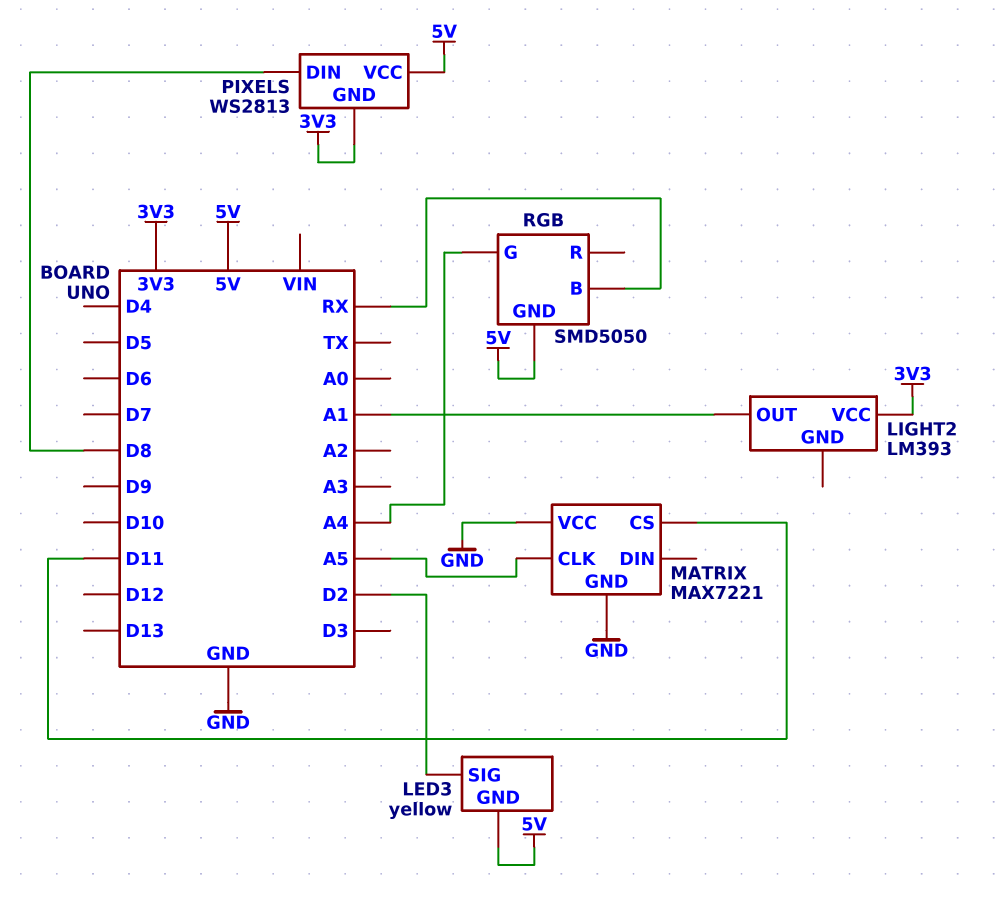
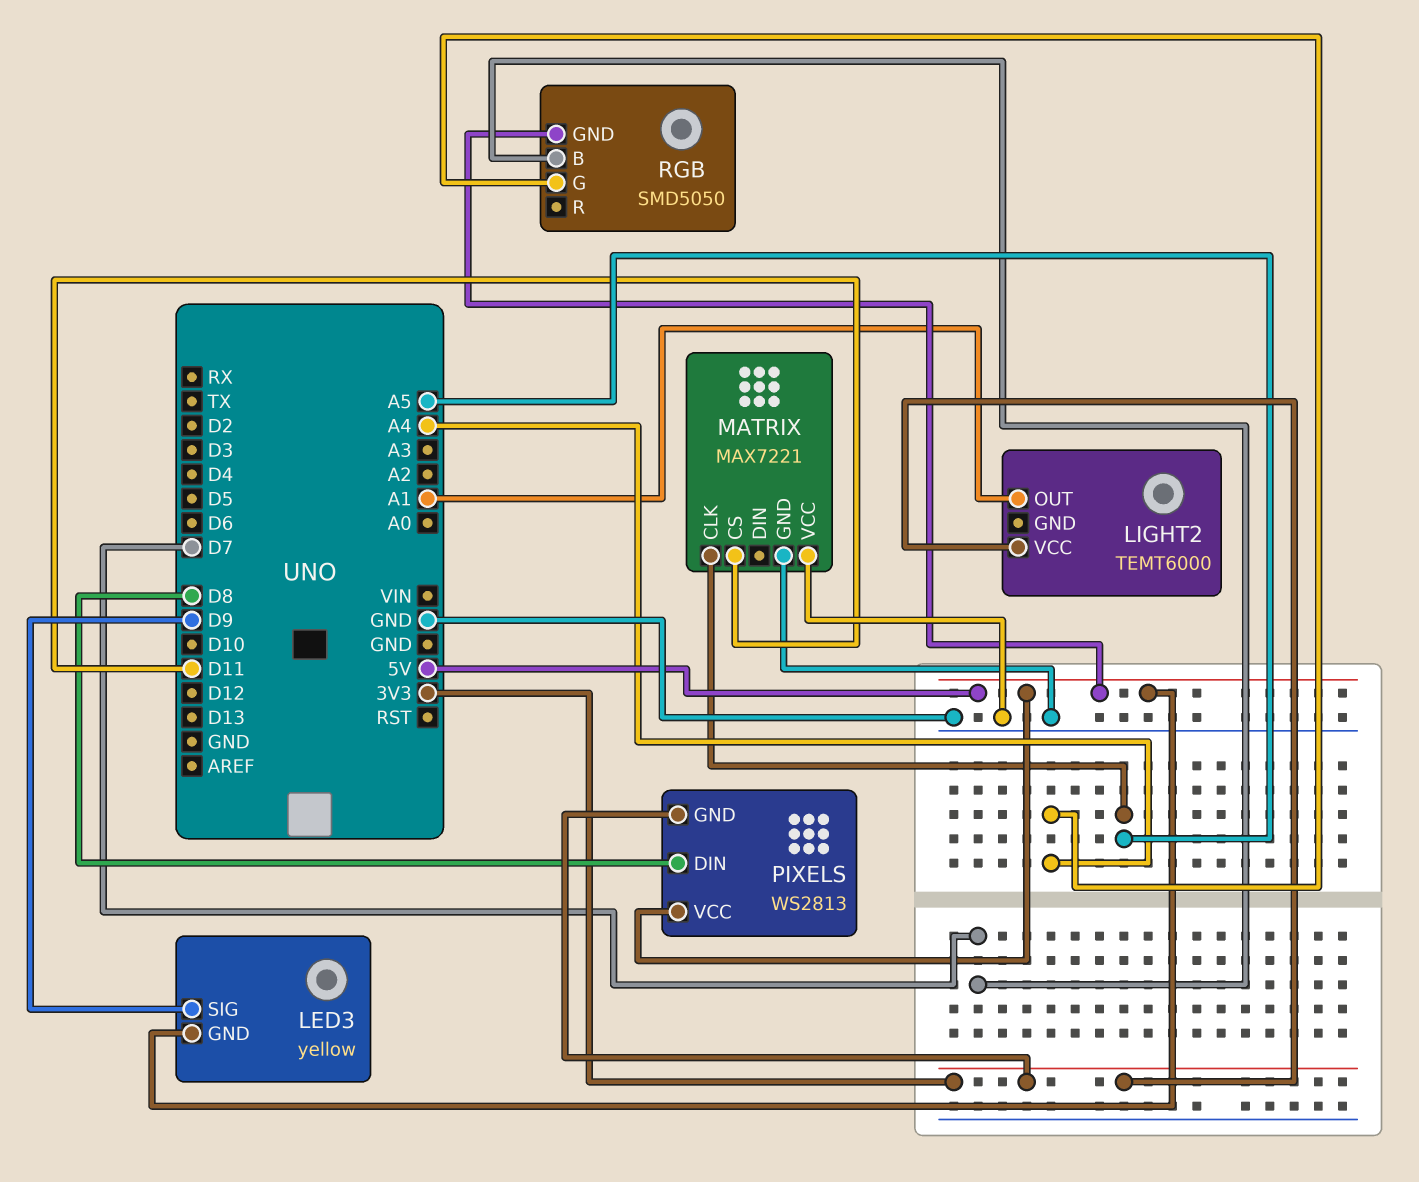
LED3 pin SIG: D2 -> D9
LIGHT2: LM393 -> TEMT6000
RGB pin B: RX -> D7

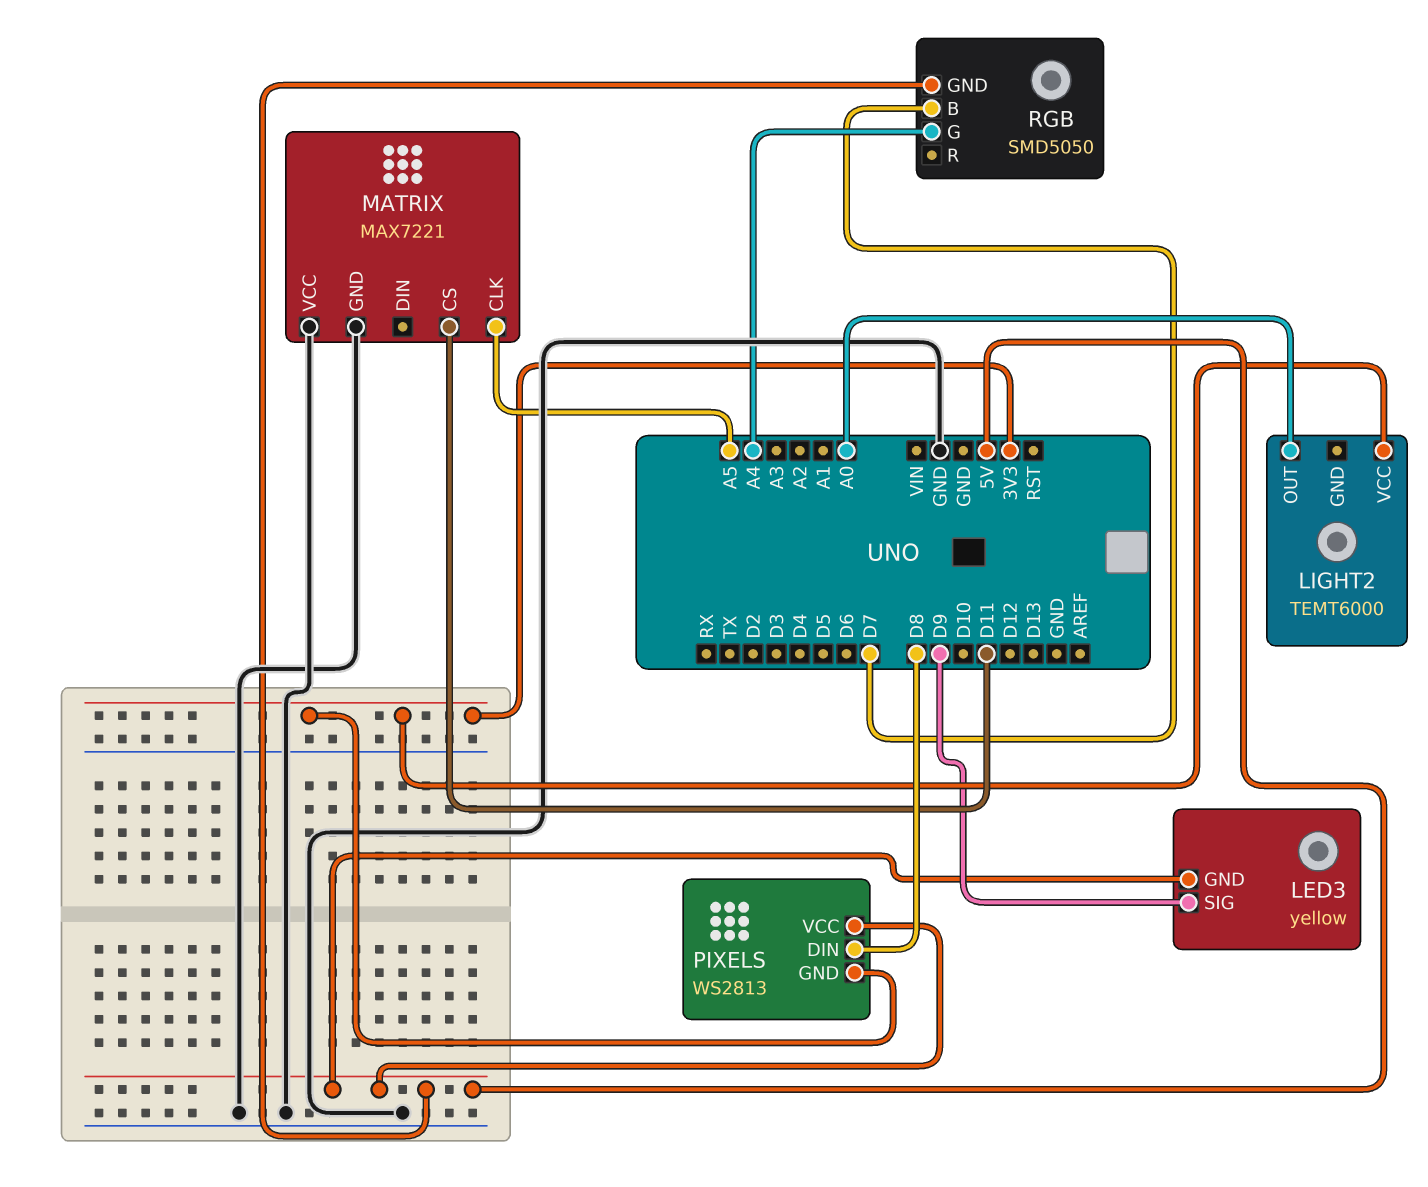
LIGHT2 pin OUT: A1 -> A0

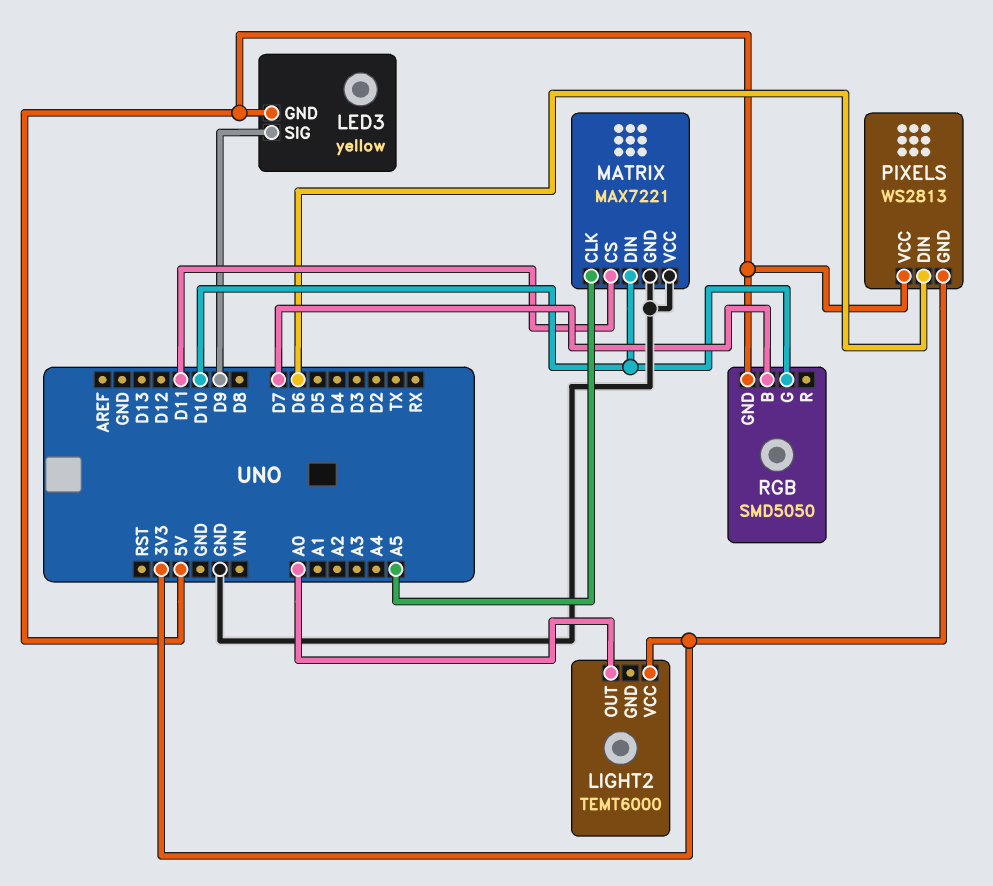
MATRIX pin DIN: none -> D10
PIXELS pin DIN: D8 -> D6
RGB pin G: A4 -> D10

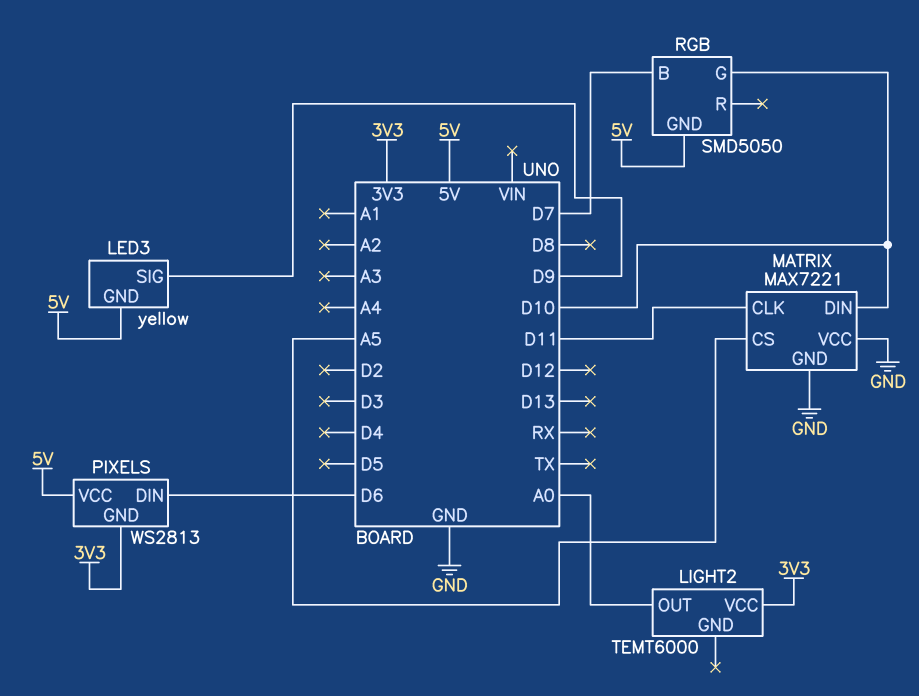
MATRIX pin CLK: A5 -> D11
MATRIX pin CS: D11 -> A5

